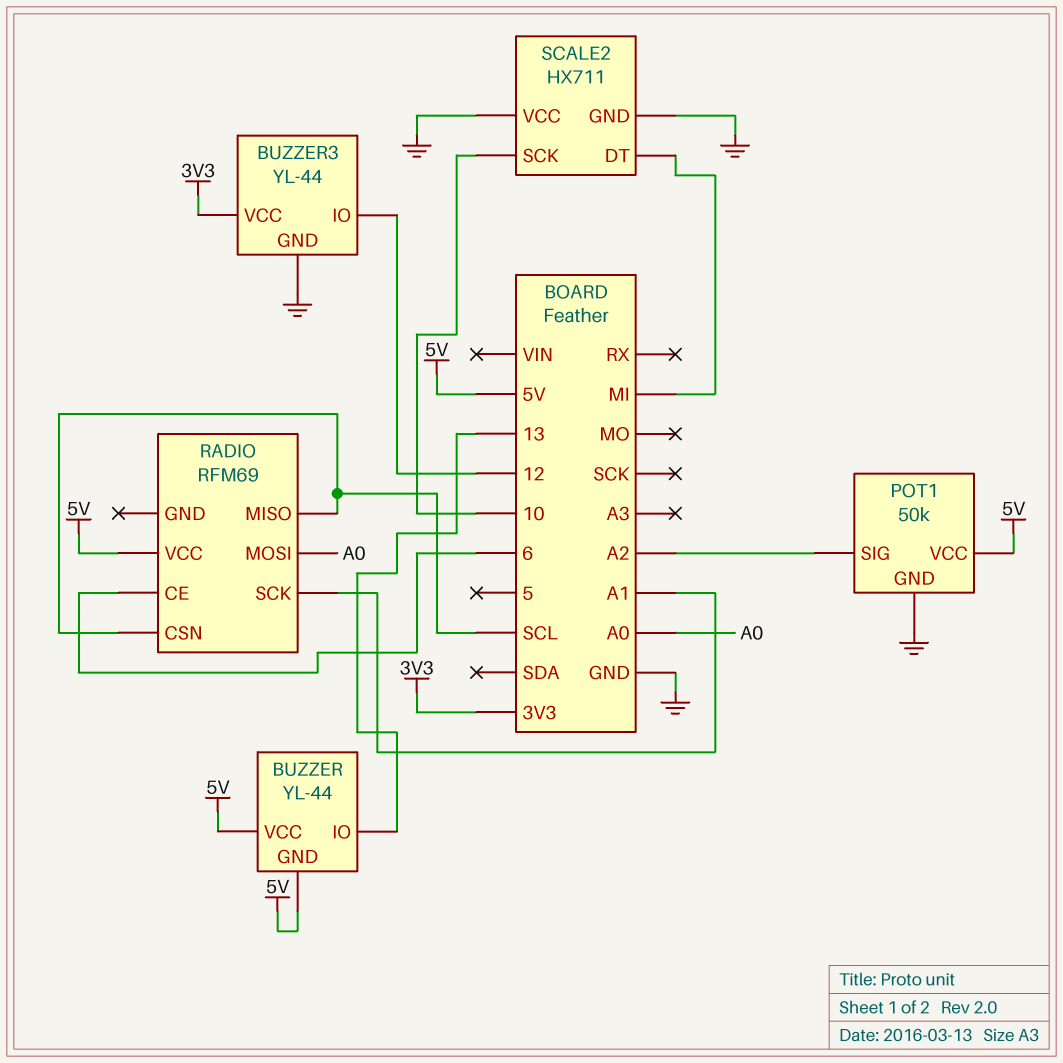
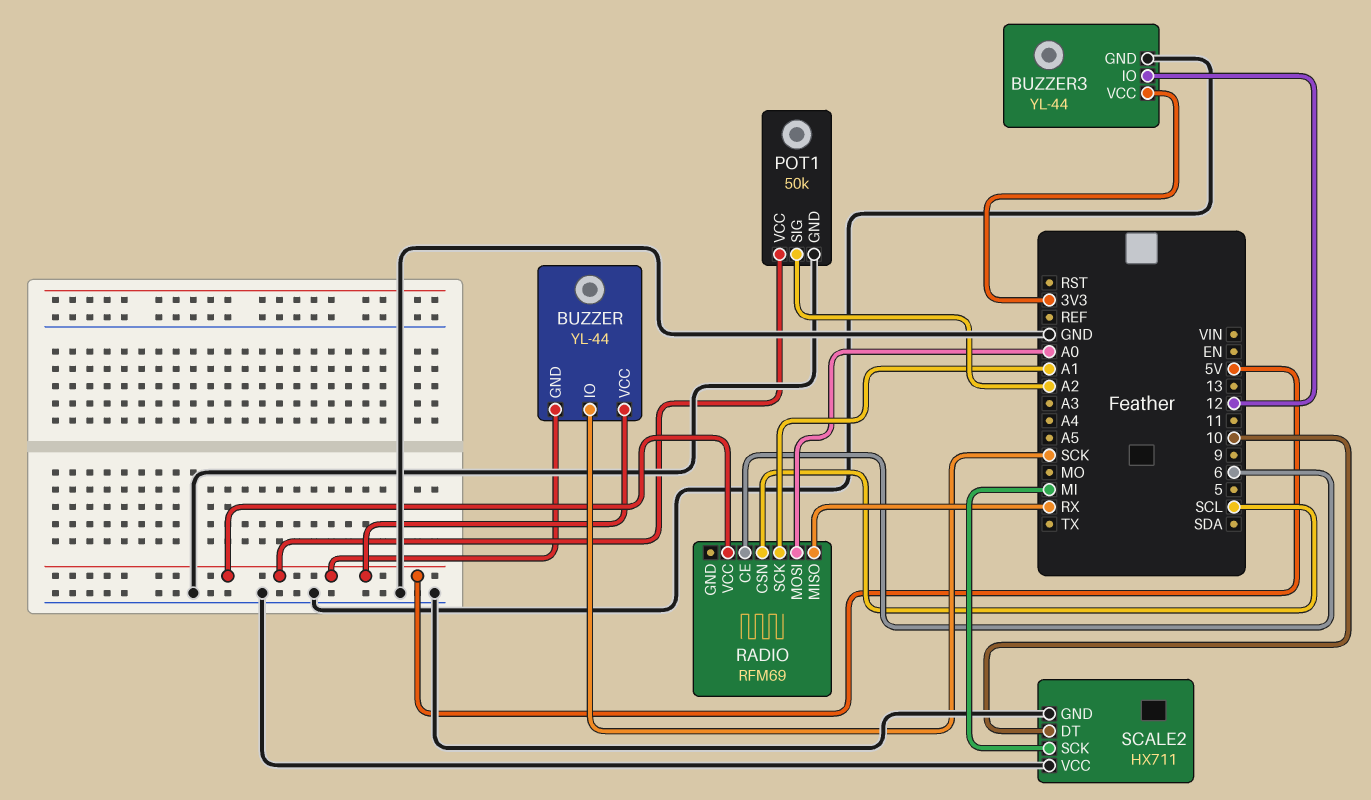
BUZZER pin IO: 13 -> SCK
RADIO pin MISO: SCL -> RX
SCALE2 pin DT: MI -> 10
SCALE2 pin SCK: 10 -> MI

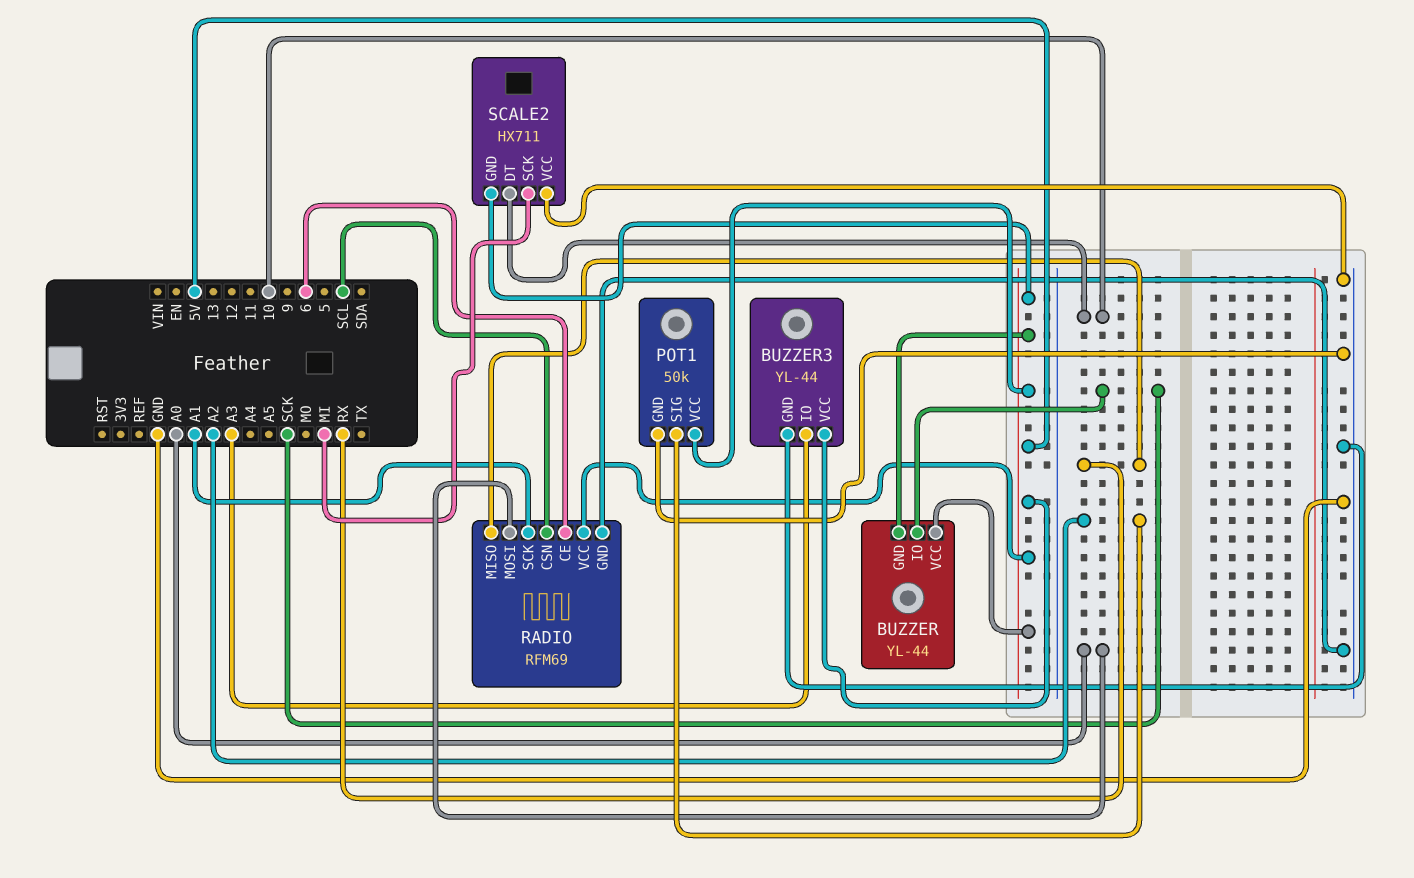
BUZZER3 pin IO: 12 -> A3
BUZZER3 pin VCC: 3V3 -> 5V
RADIO pin GND: none -> GND
SCALE2 pin GND: GND -> 5V

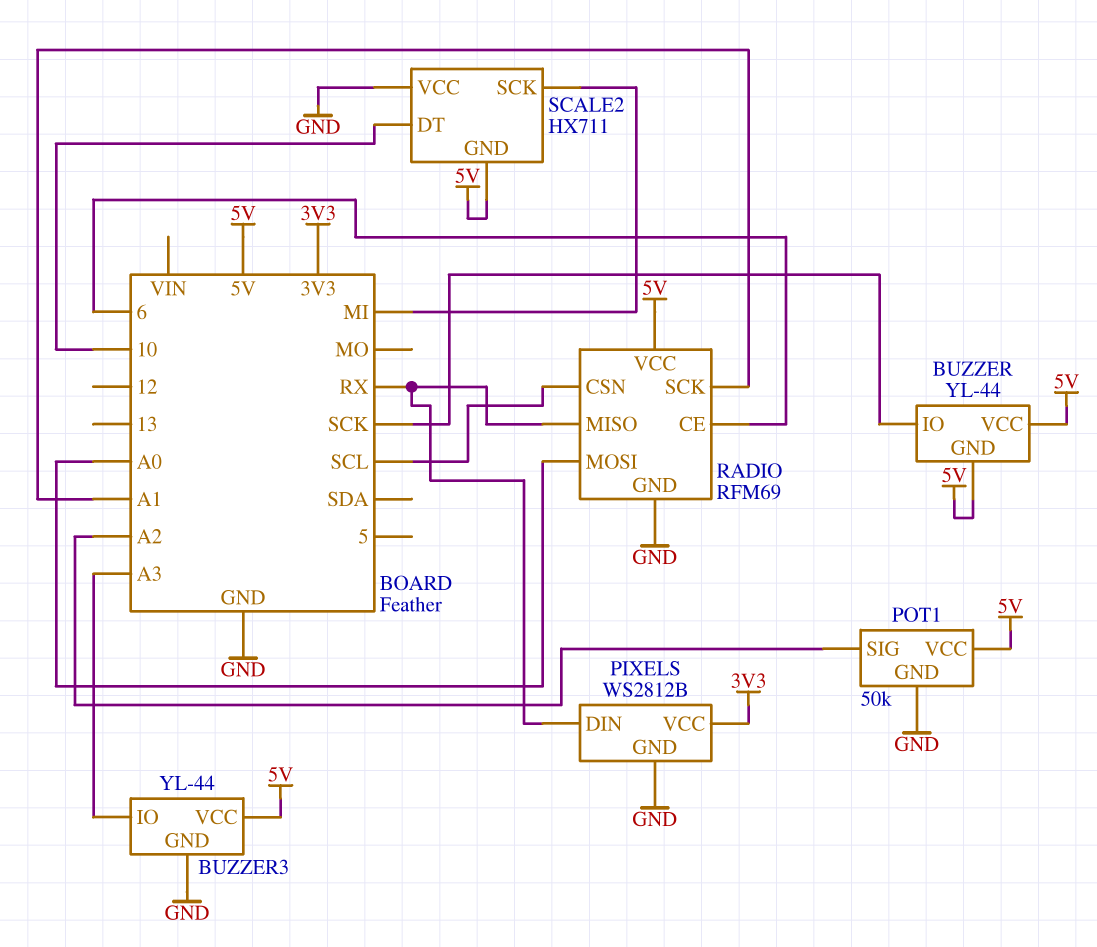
PIXELS: none -> WS2812B
PIXELS pin DIN: none -> RX
PIXELS pin GND: none -> GND
PIXELS pin VCC: none -> 3V3

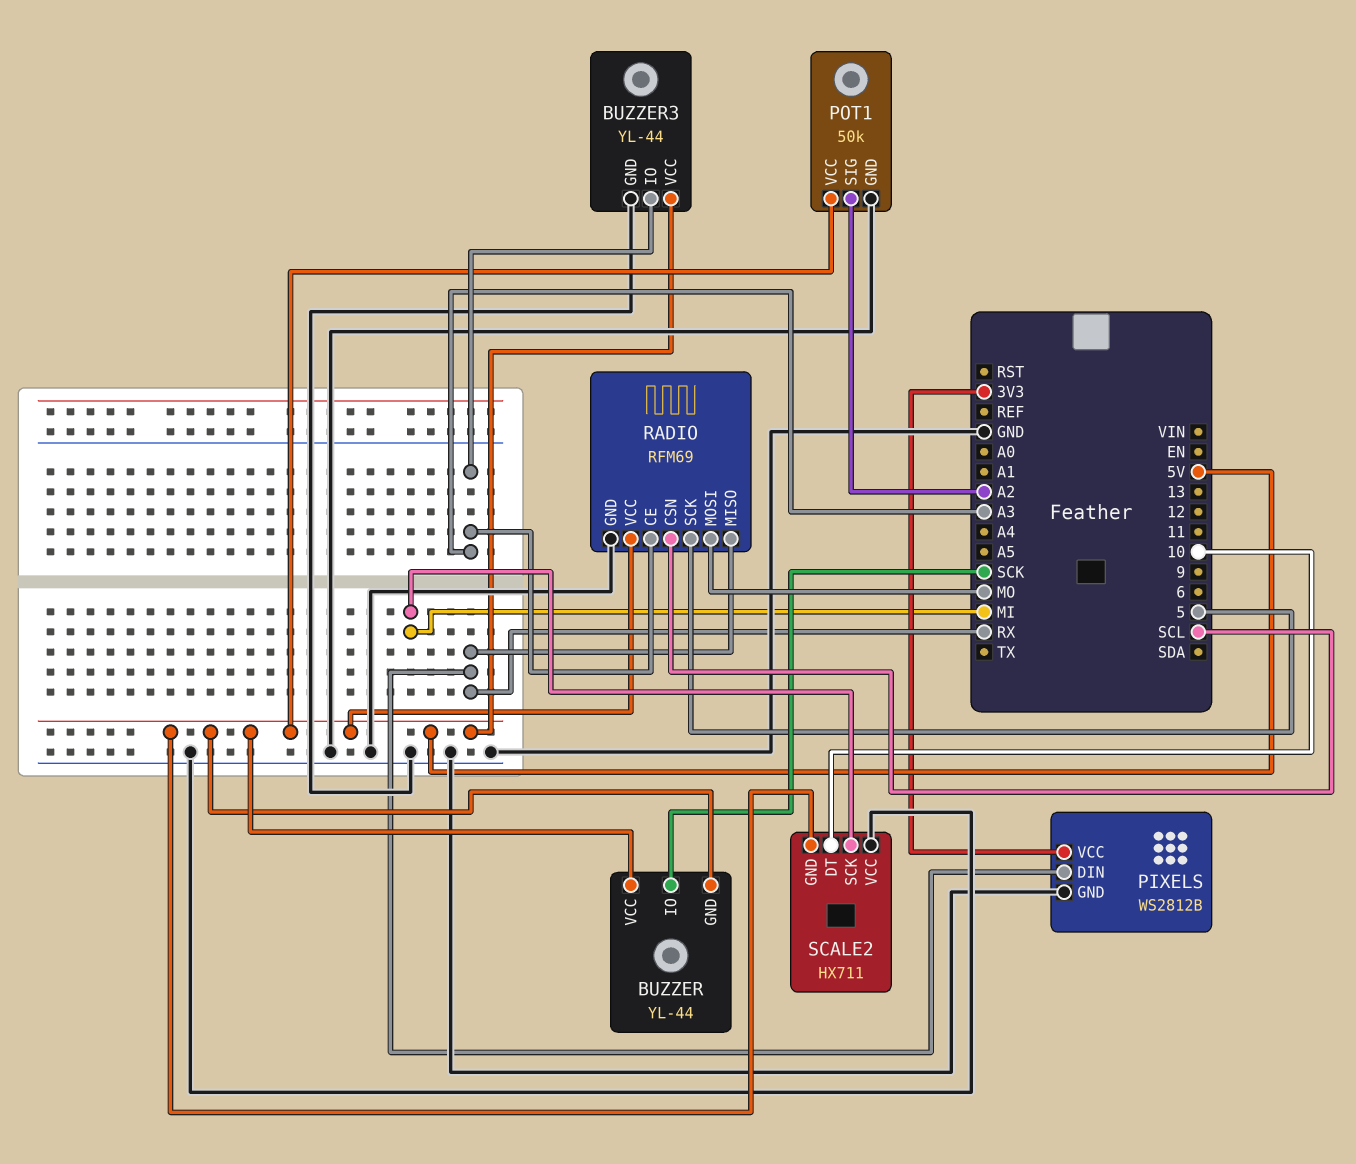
RADIO pin CE: 6 -> A3
RADIO pin MOSI: A0 -> MO
RADIO pin SCK: A1 -> 5

